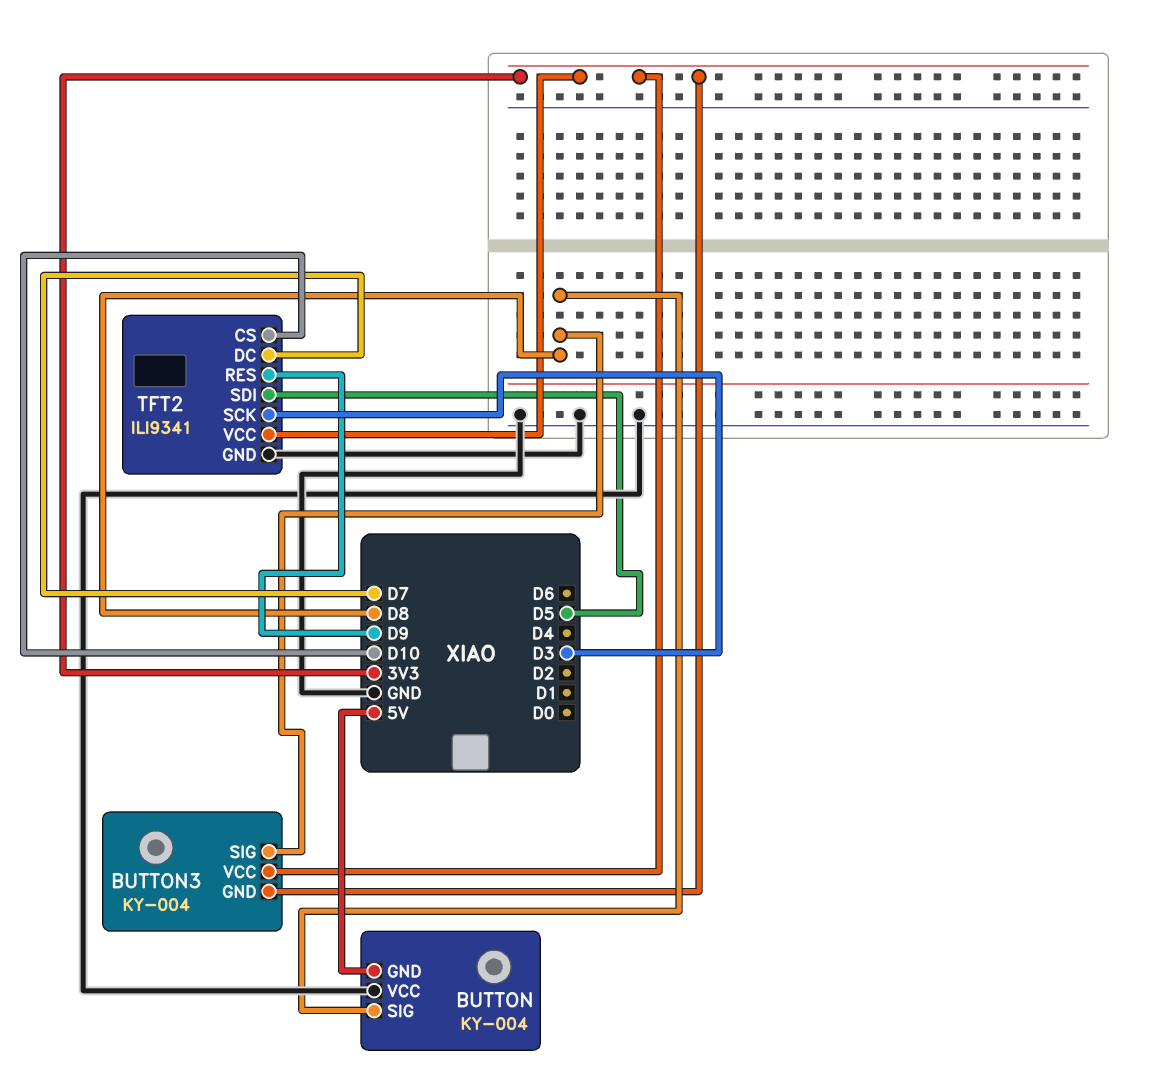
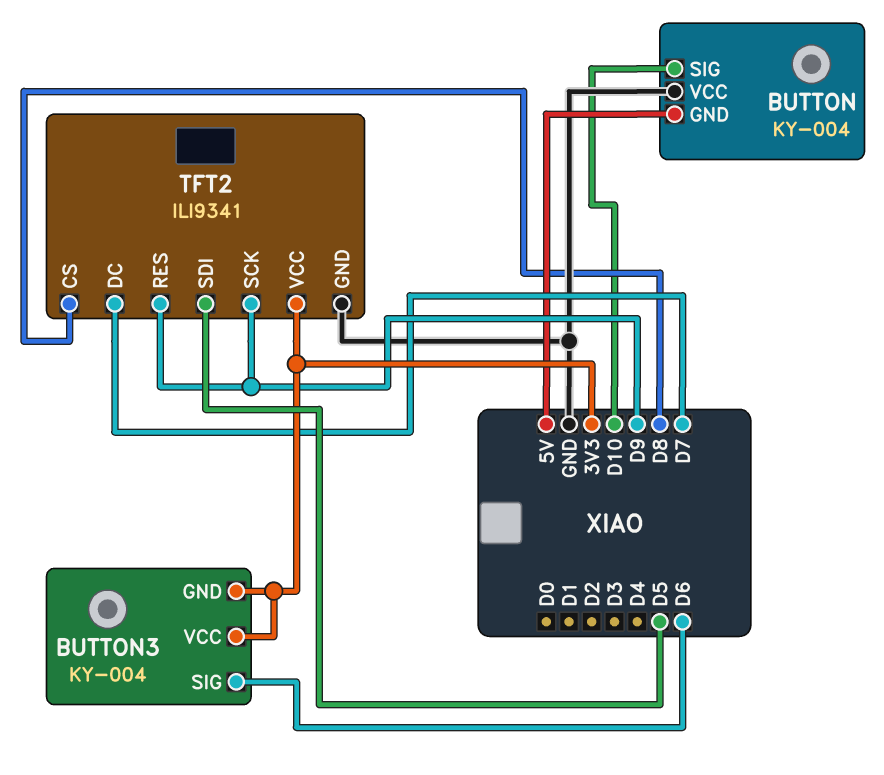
BUTTON pin SIG: D8 -> D10
BUTTON3 pin SIG: D8 -> D6
TFT2 pin CS: D10 -> D8
TFT2 pin SCK: D3 -> D9

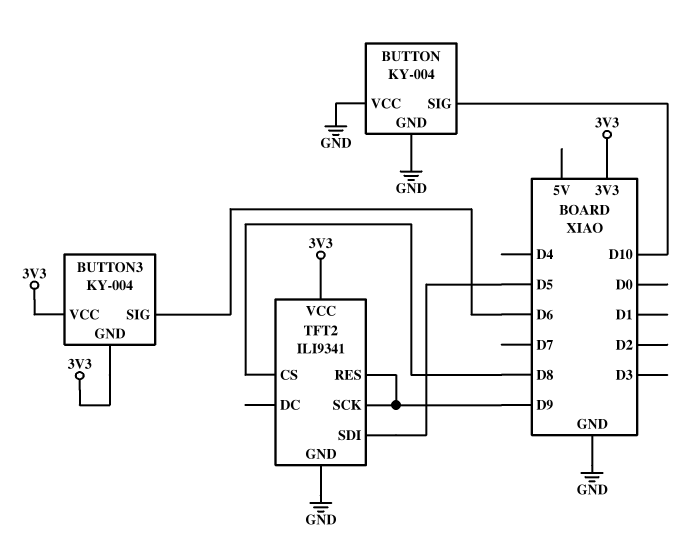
BUTTON pin GND: 5V -> GND
TFT2 pin DC: D7 -> none

